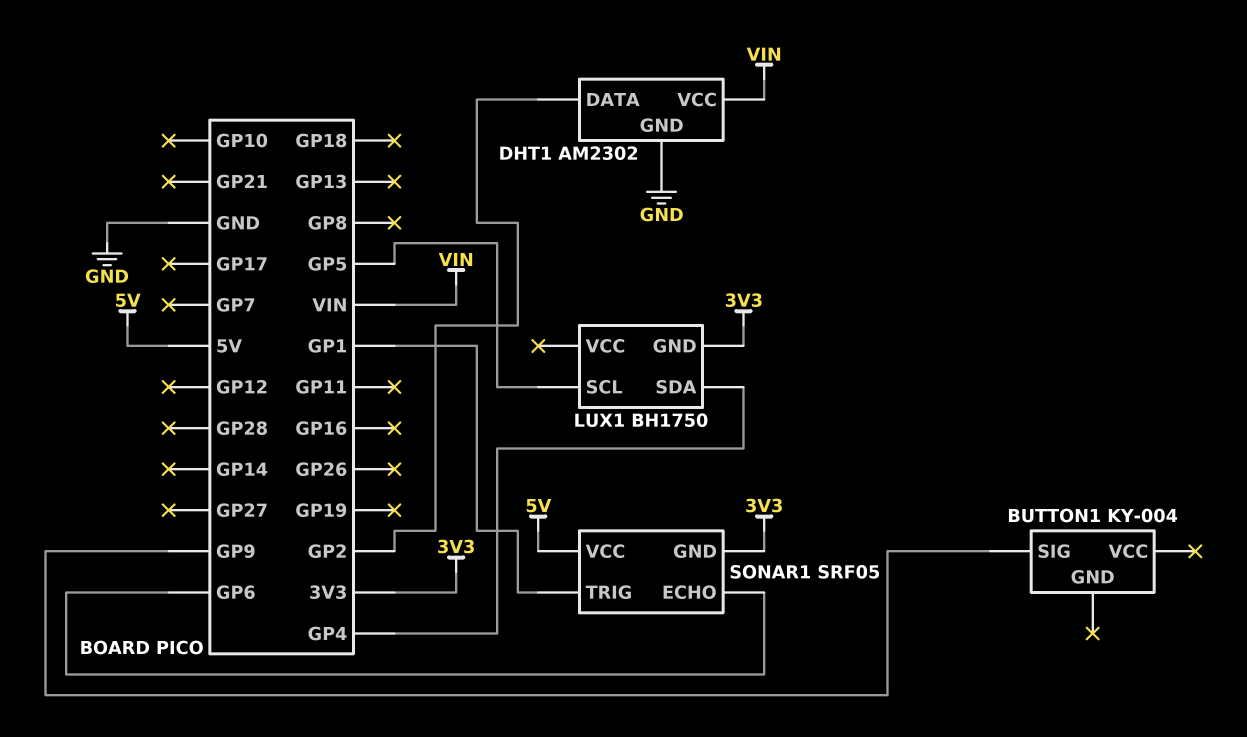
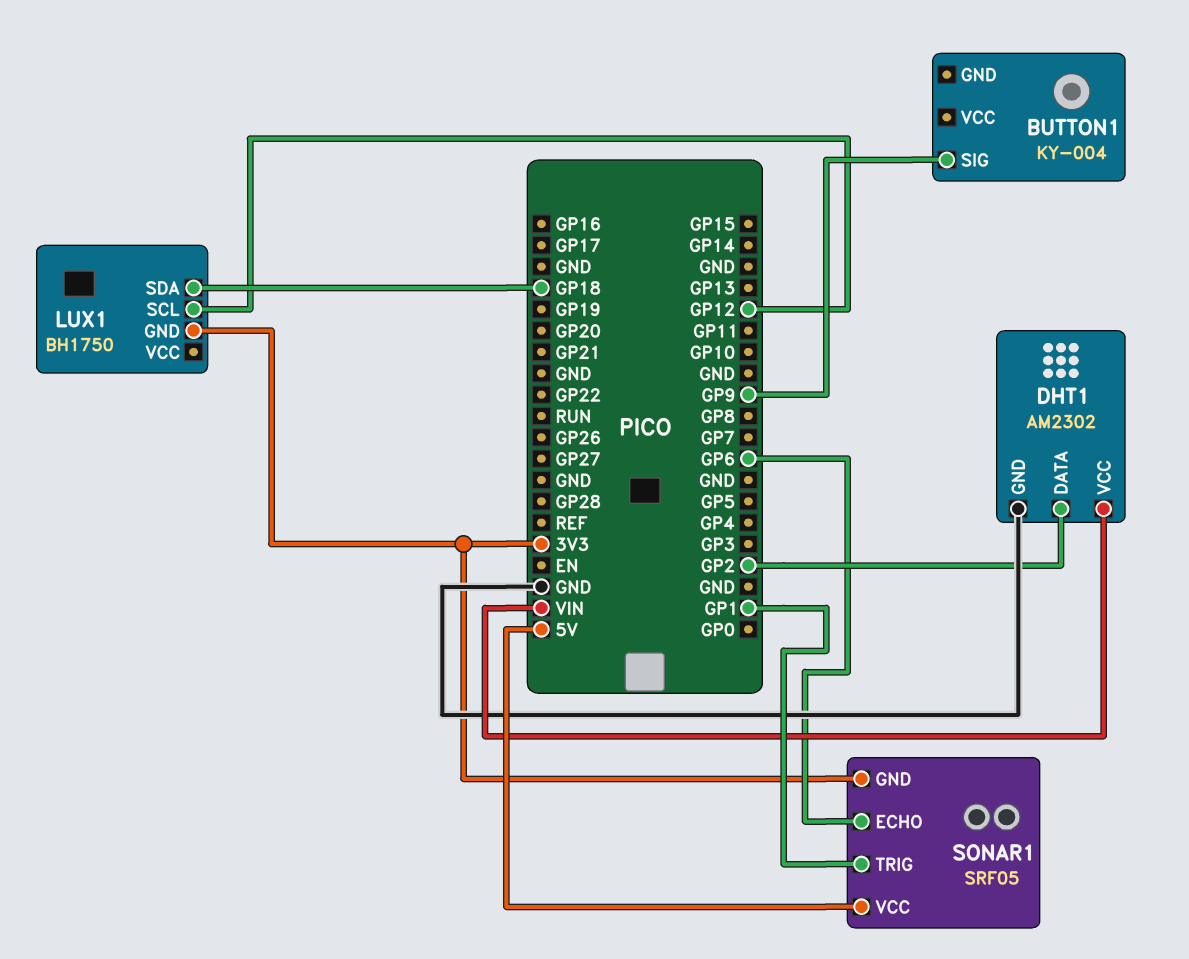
LUX1 pin SCL: GP5 -> GP12
LUX1 pin SDA: GP4 -> GP18

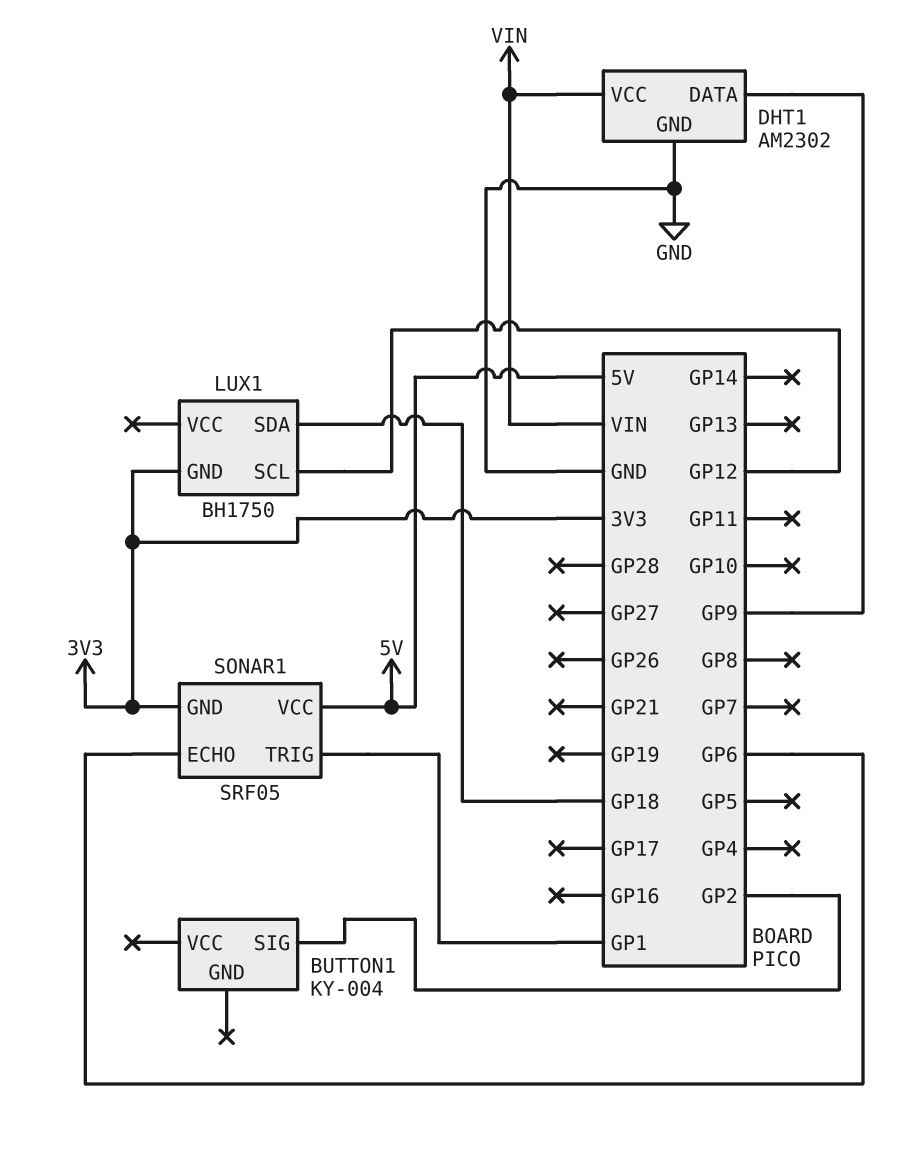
BUTTON1 pin SIG: GP9 -> GP2
DHT1 pin DATA: GP2 -> GP9

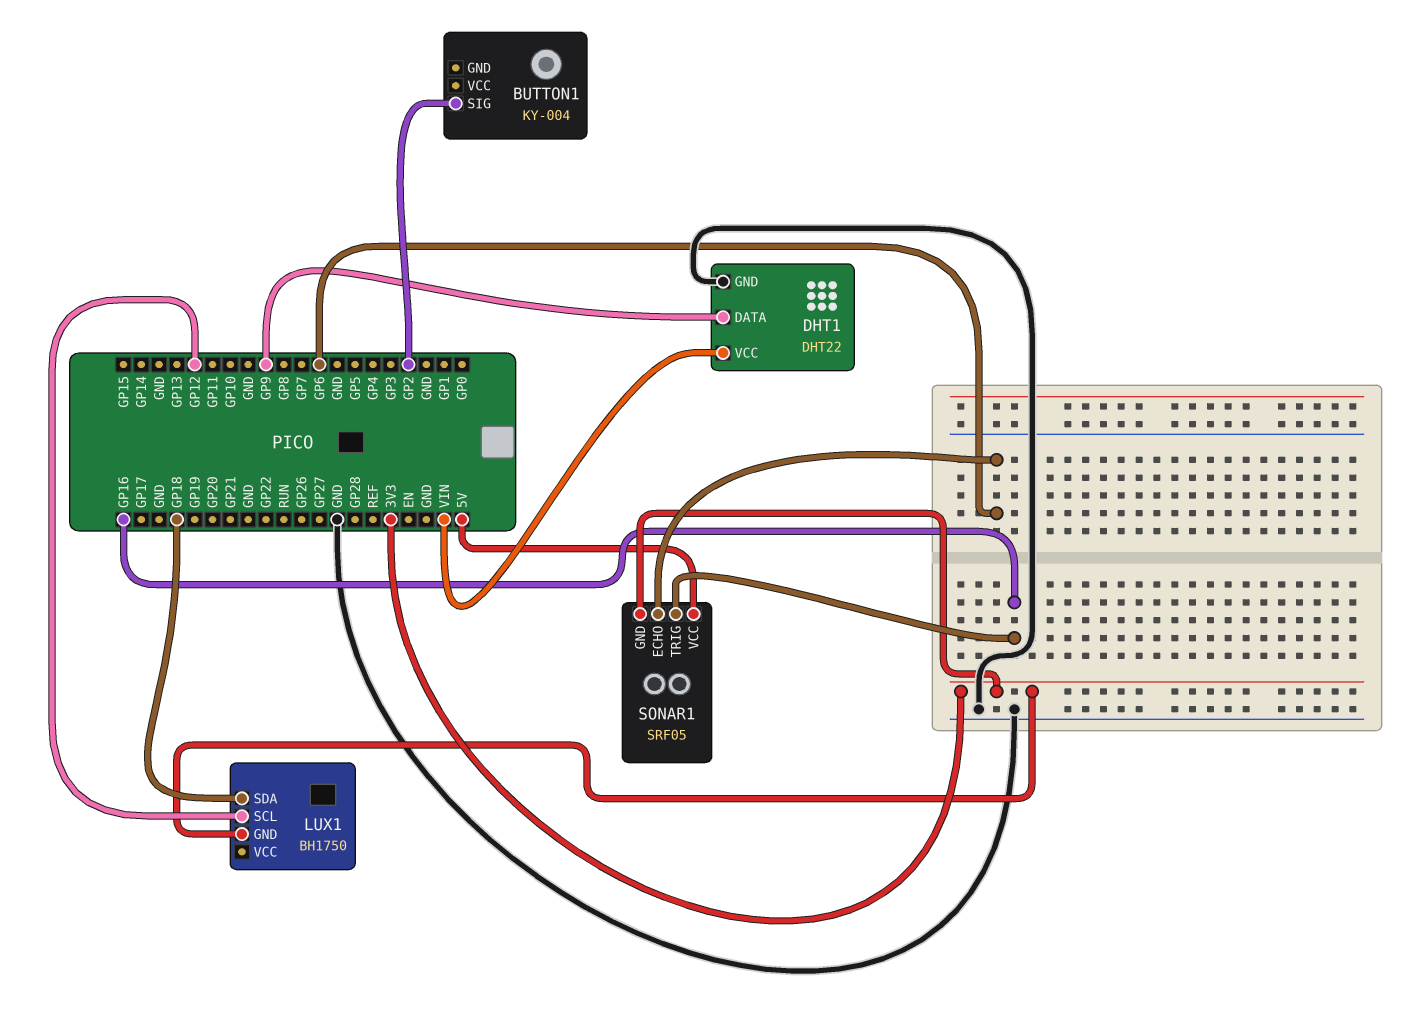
DHT1: AM2302 -> DHT22
SONAR1 pin TRIG: GP1 -> GP16

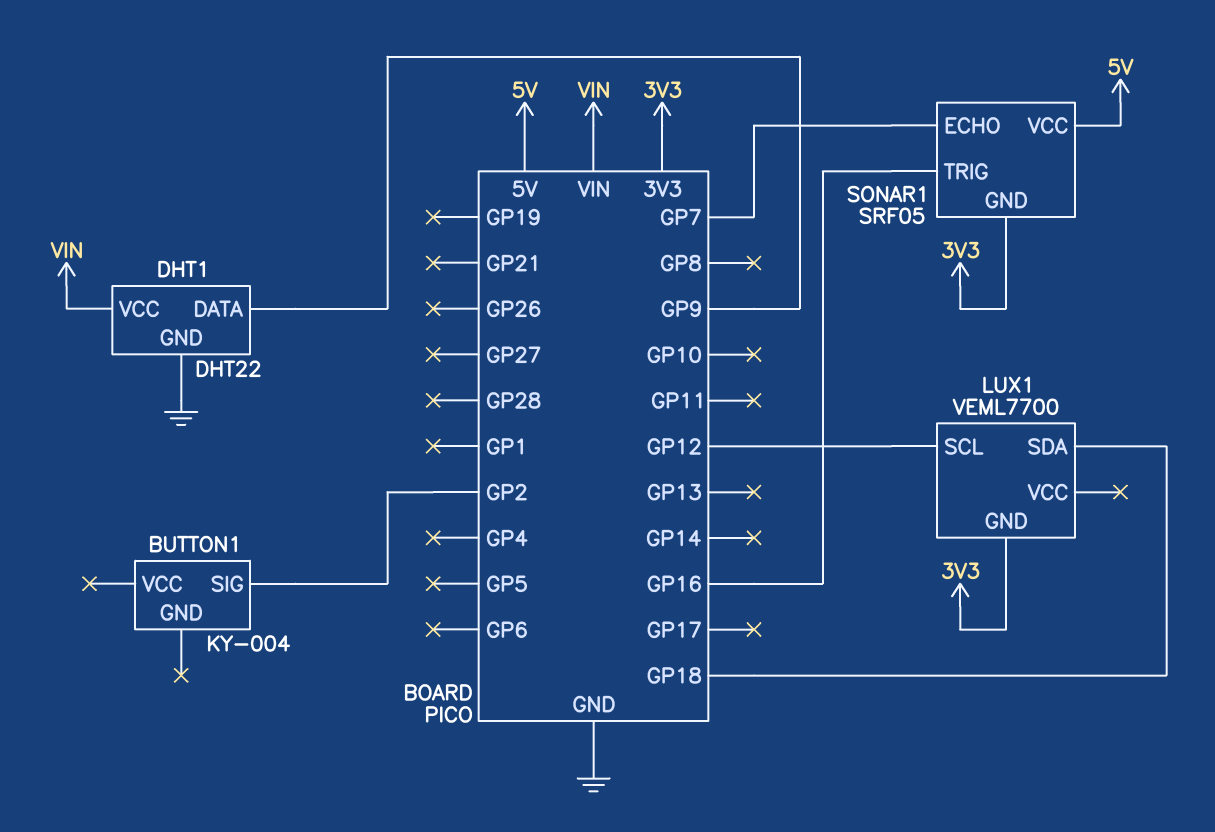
LUX1: BH1750 -> VEML7700
SONAR1 pin ECHO: GP6 -> GP7

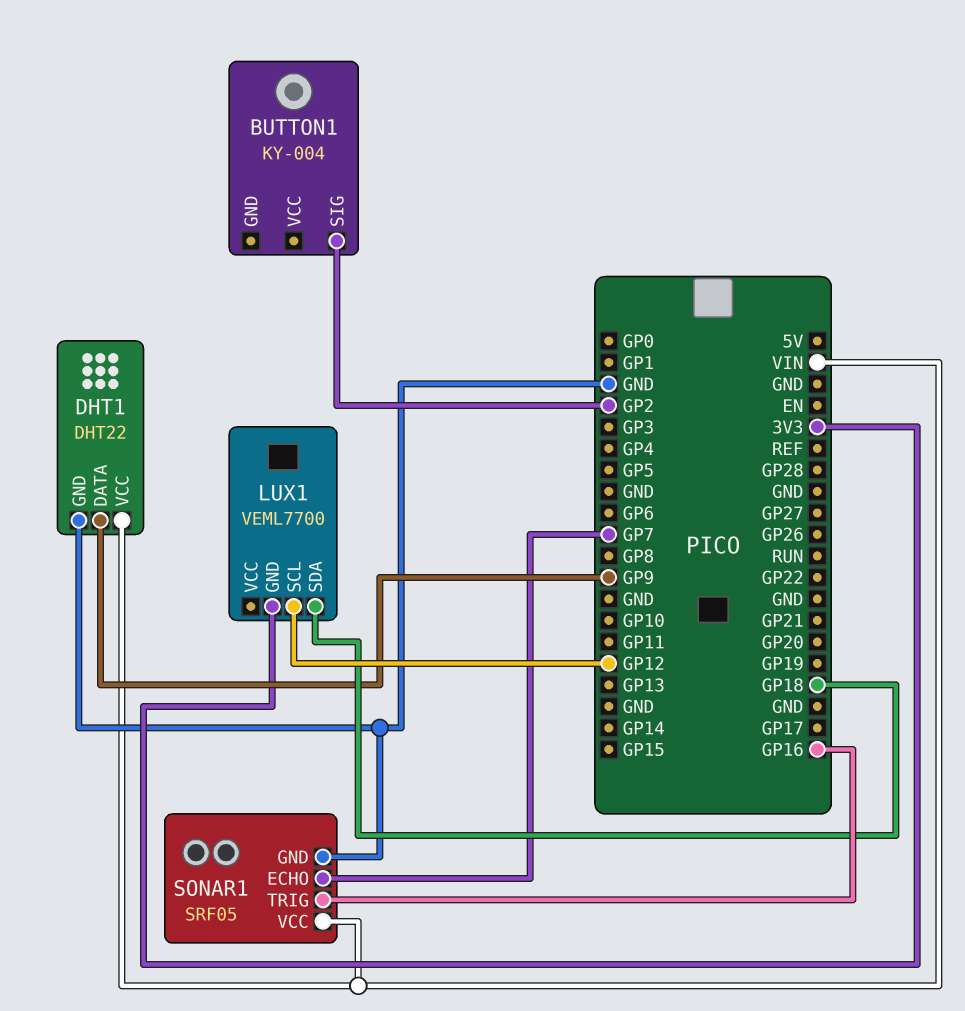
SONAR1 pin GND: 3V3 -> GND
SONAR1 pin VCC: 5V -> VIN

